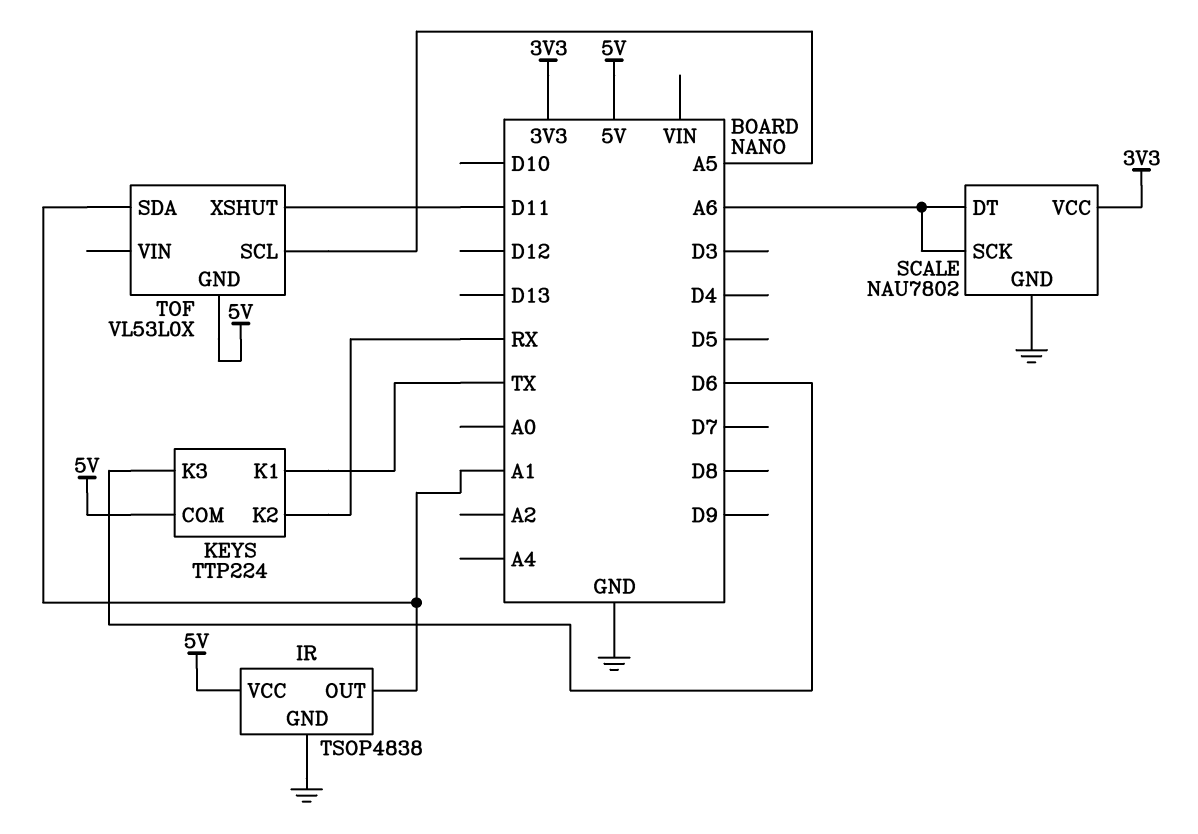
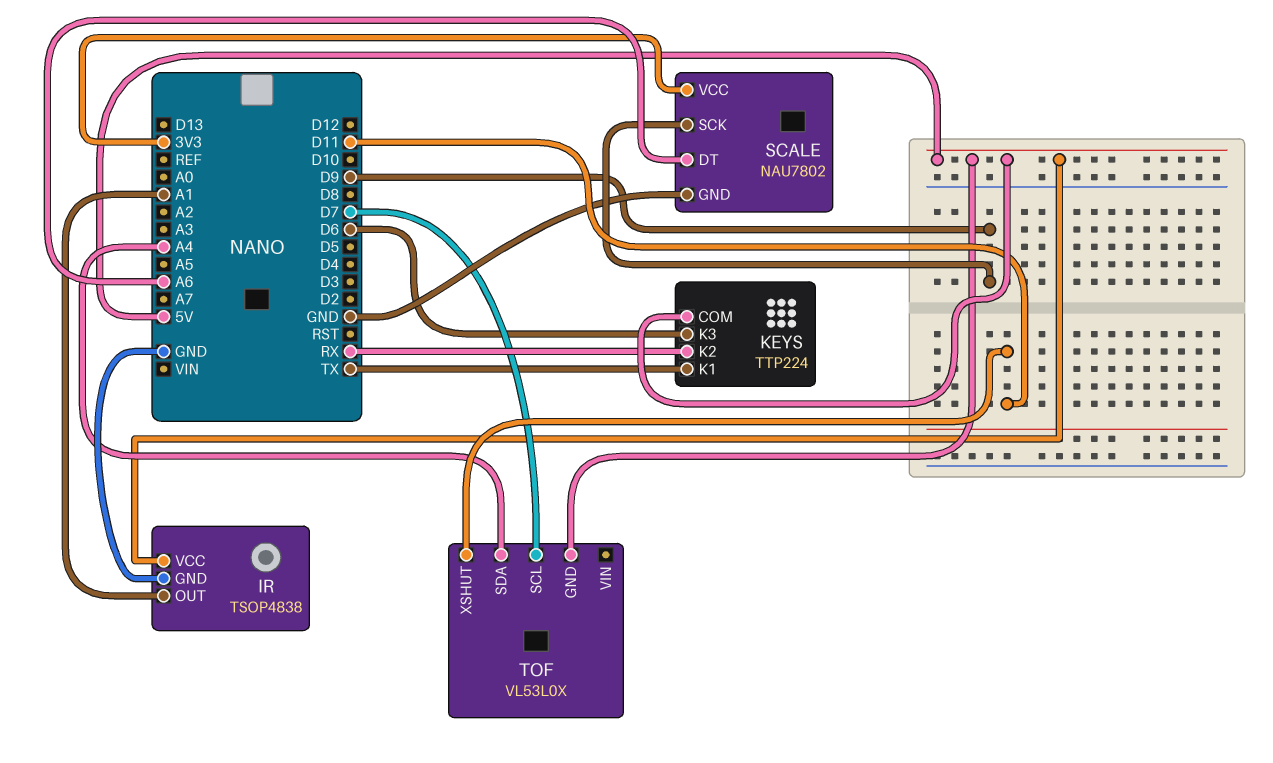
SCALE pin SCK: A6 -> D9
TOF pin SCL: A5 -> D7
TOF pin SDA: A1 -> A4

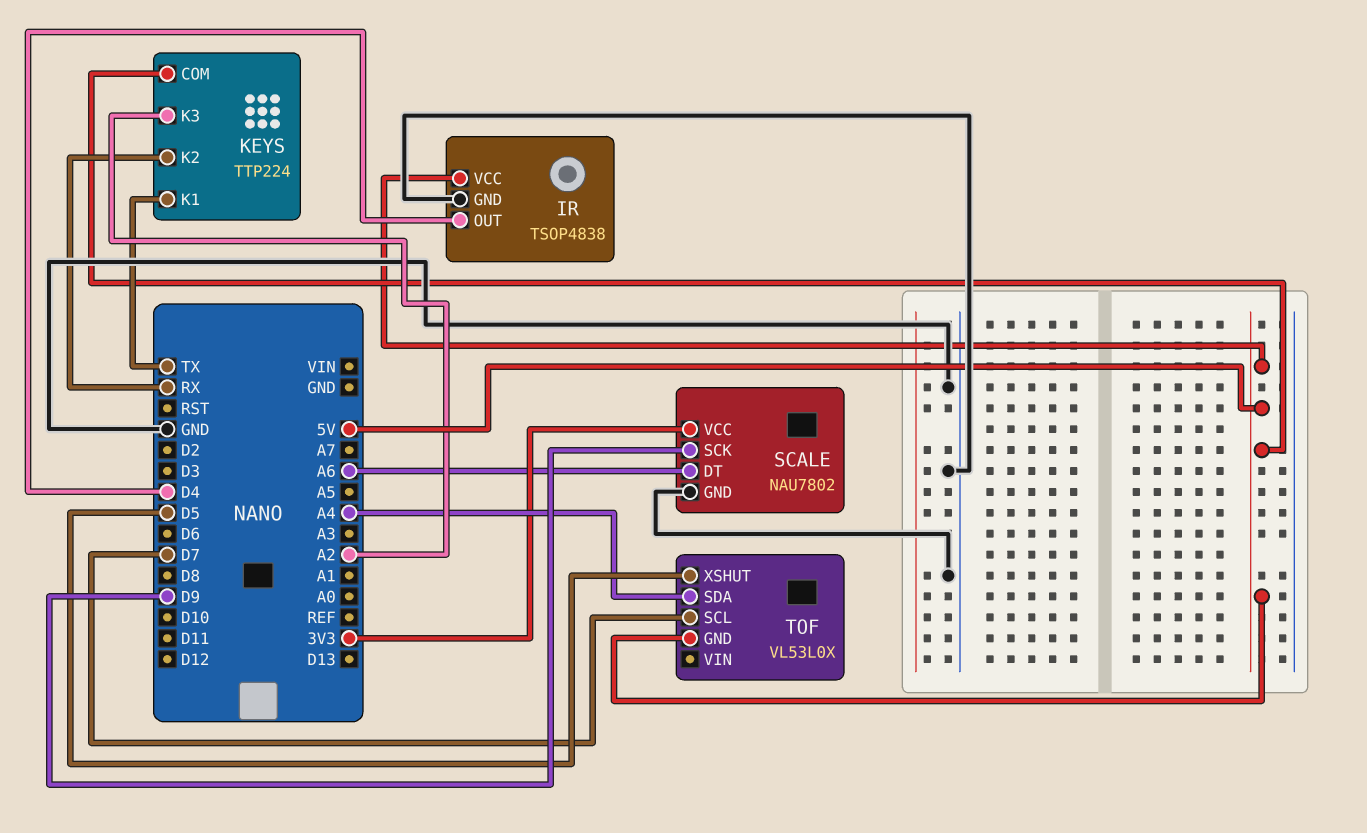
IR pin OUT: A1 -> D4
KEYS pin K3: D6 -> A2
TOF pin XSHUT: D11 -> D5

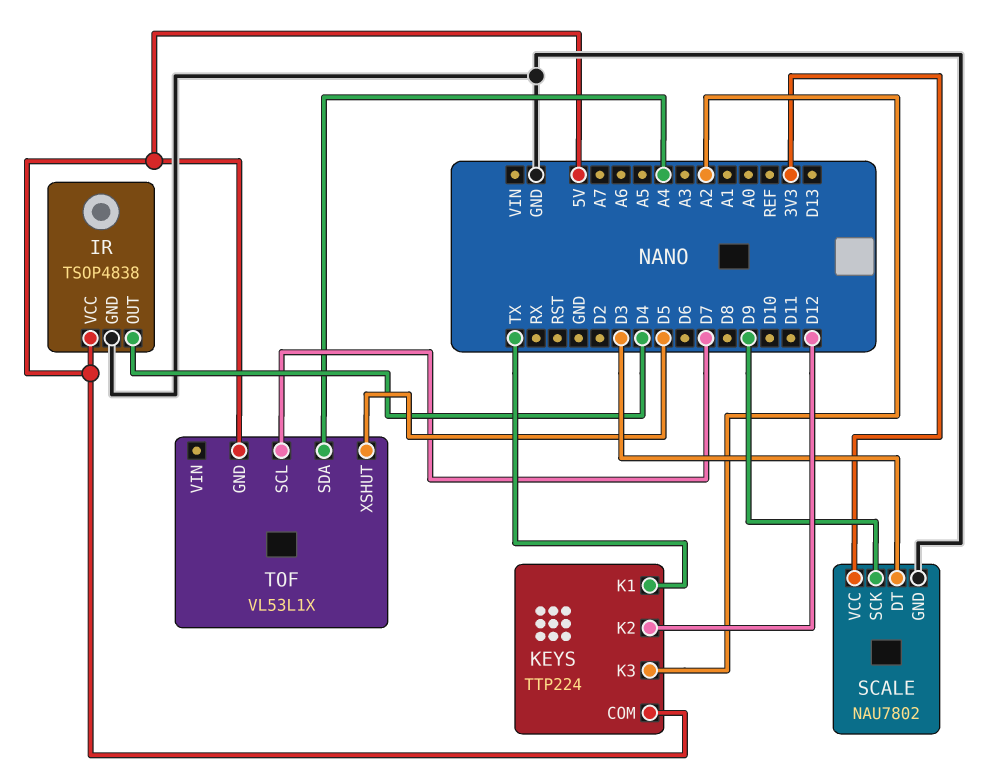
KEYS pin K2: RX -> D12
SCALE pin DT: A6 -> D3
TOF: VL53L0X -> VL53L1X

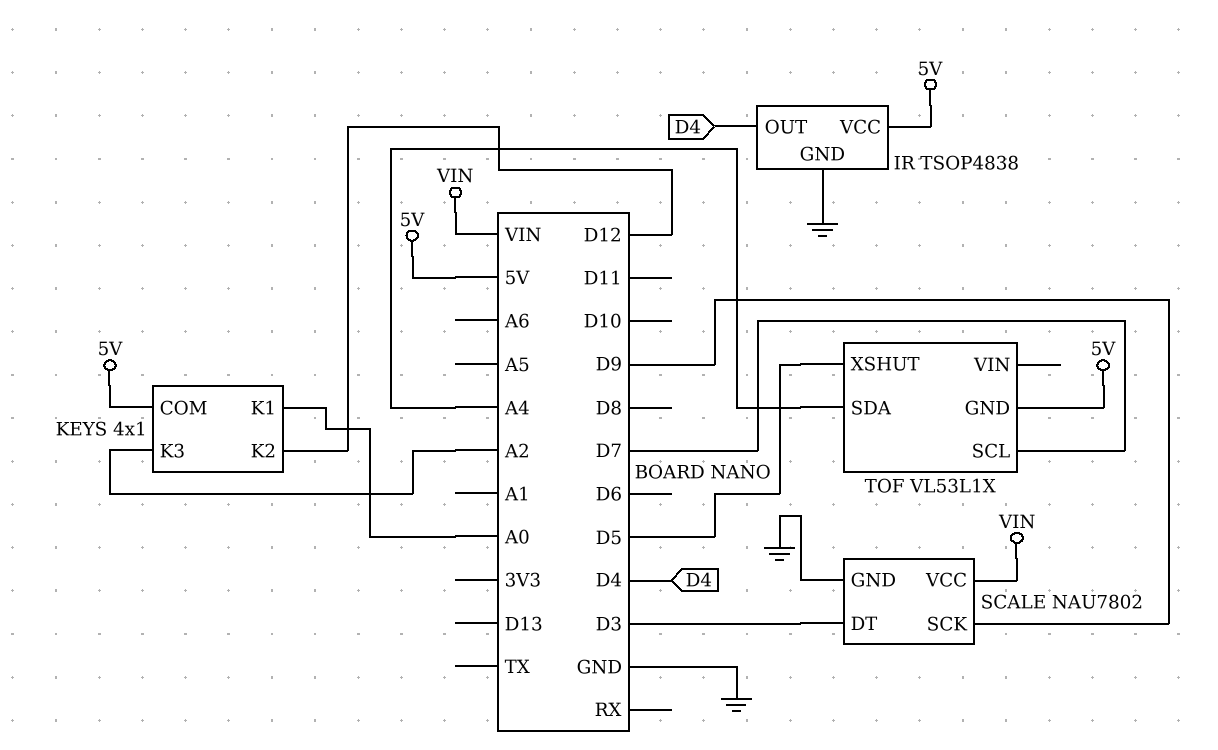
KEYS: TTP224 -> 4x1
KEYS pin K1: TX -> A0
SCALE pin VCC: 3V3 -> VIN

